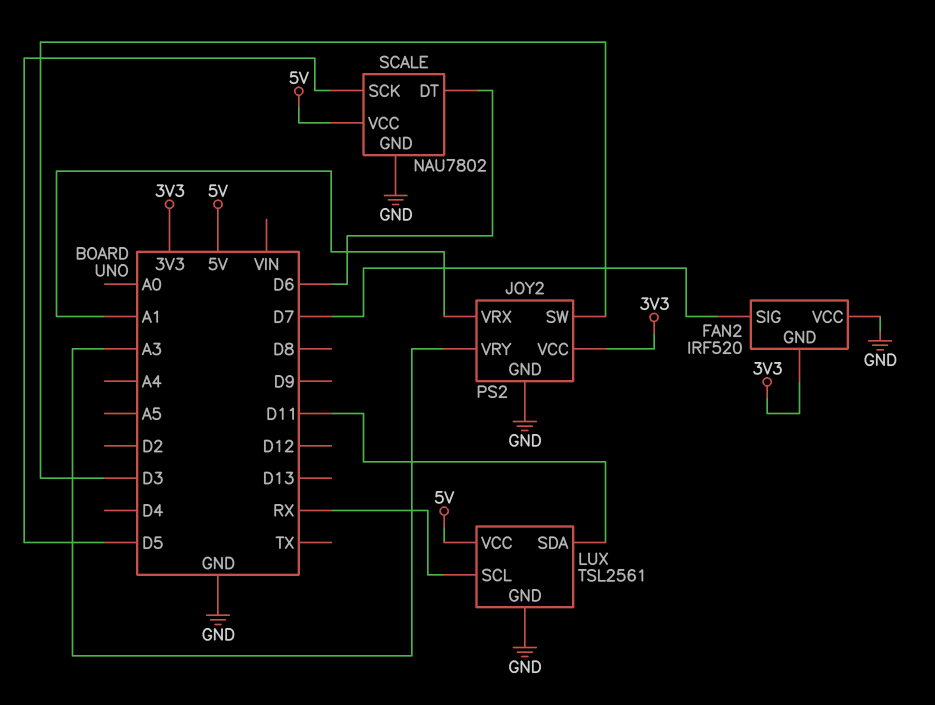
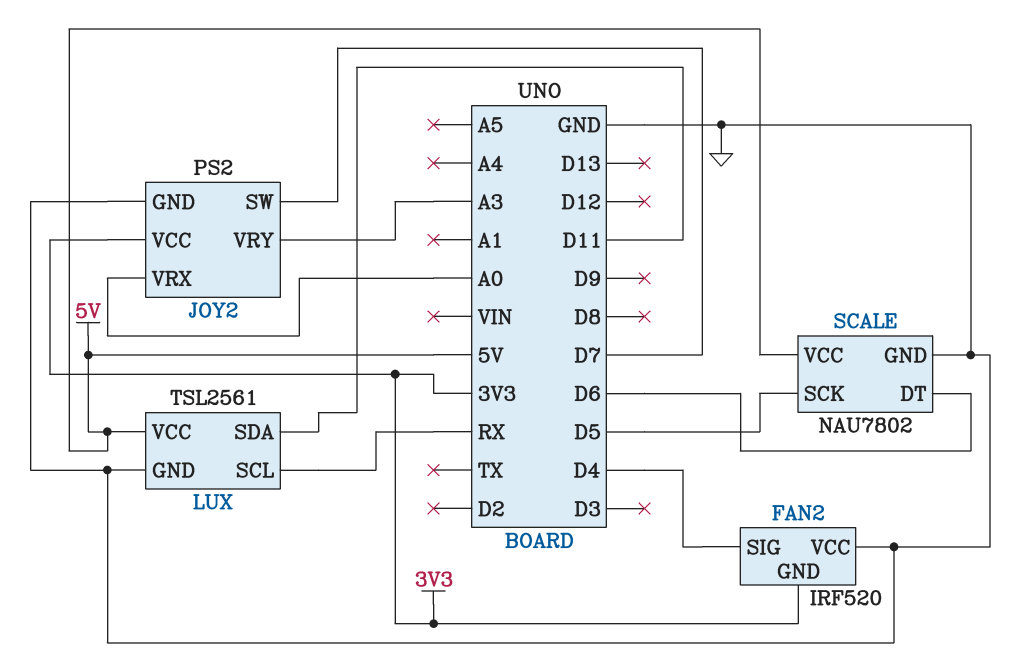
FAN2 pin SIG: D7 -> D4
JOY2 pin SW: D3 -> D7
JOY2 pin VRX: A1 -> A0

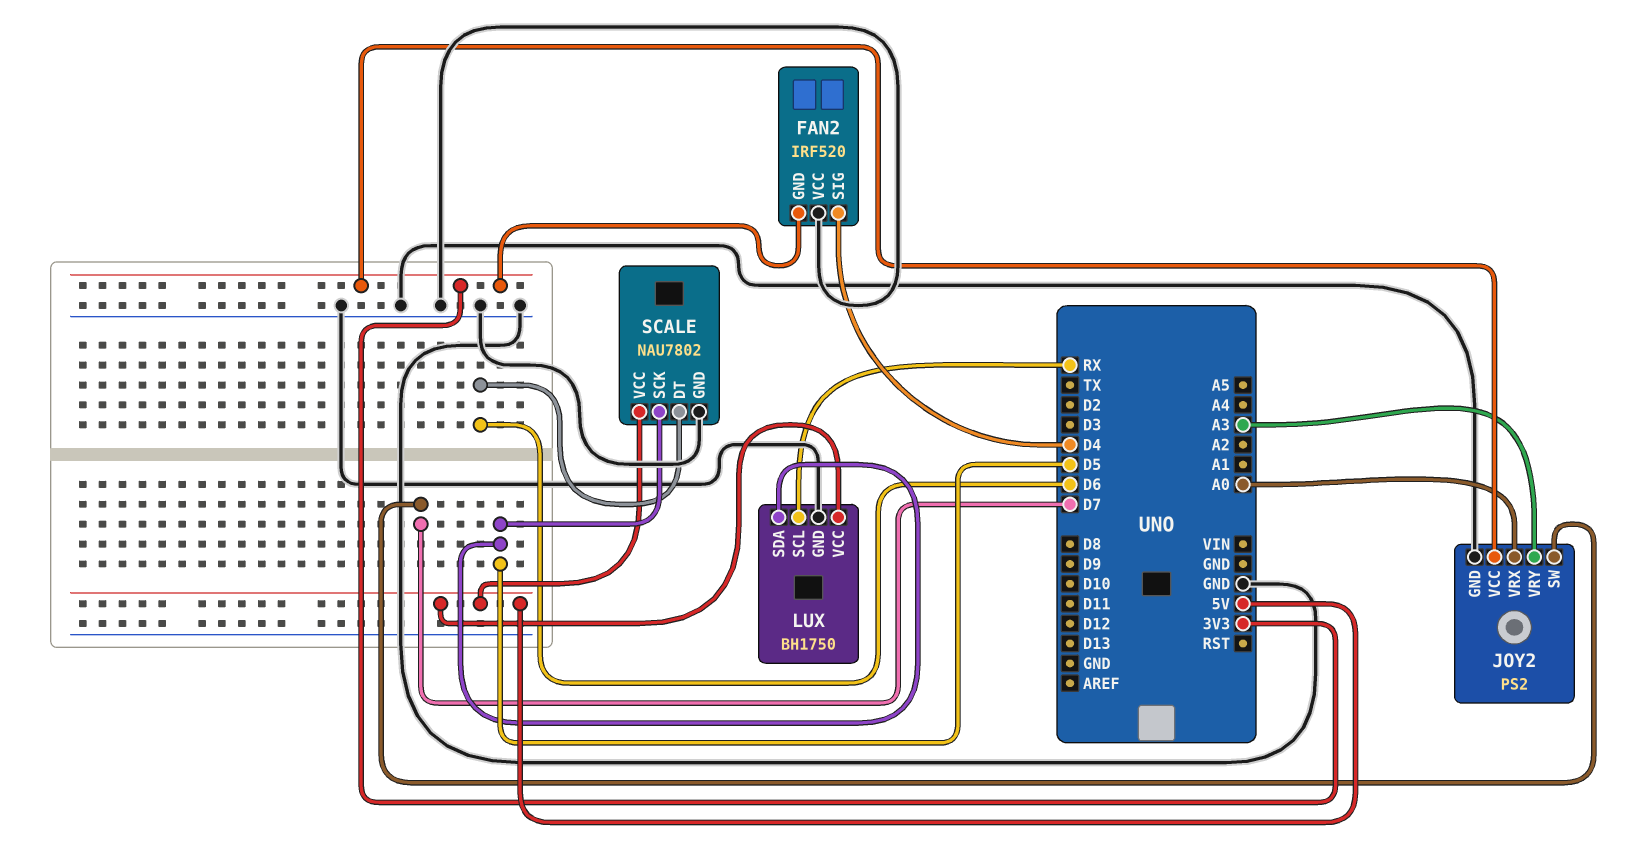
LUX: TSL2561 -> BH1750
LUX pin SDA: D11 -> D5

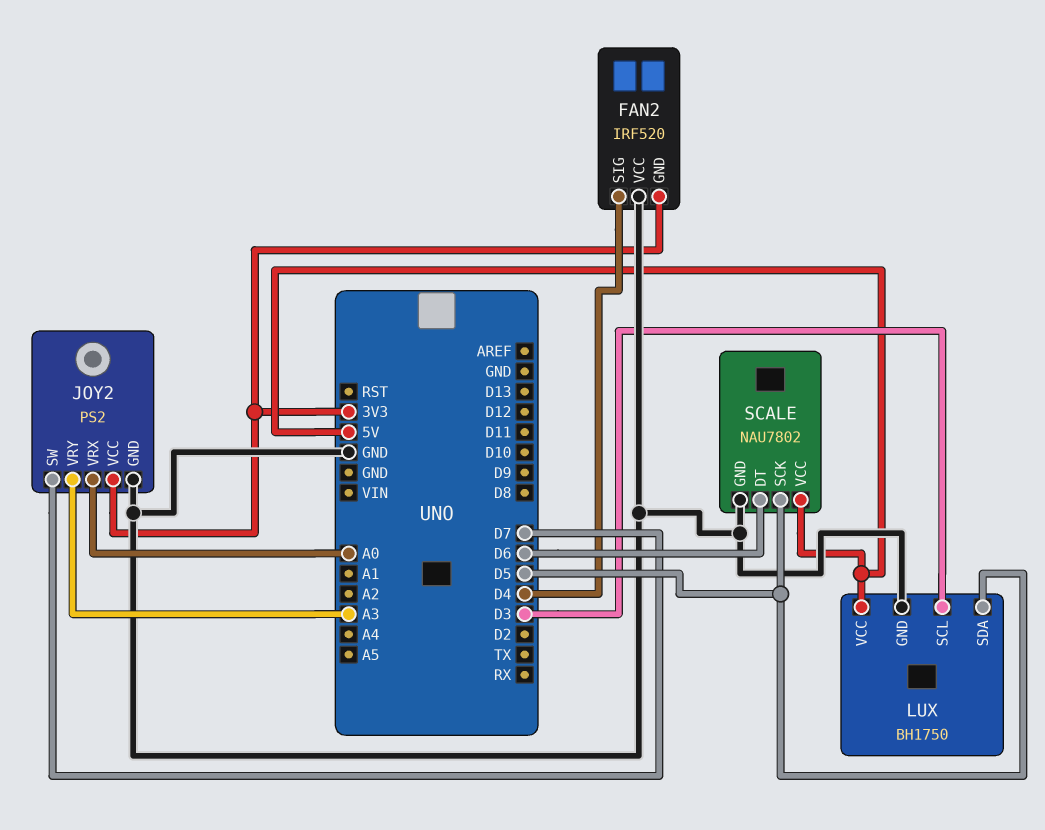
LUX pin SCL: RX -> D3

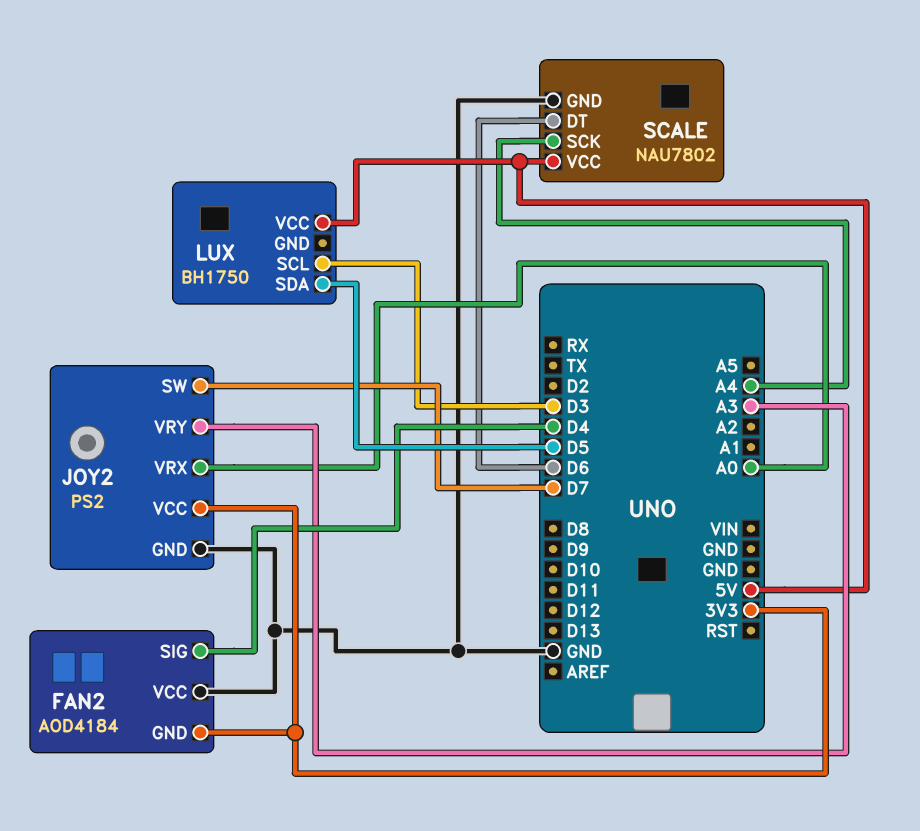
FAN2: IRF520 -> AOD4184
LUX pin GND: GND -> none
SCALE pin SCK: D5 -> A4

